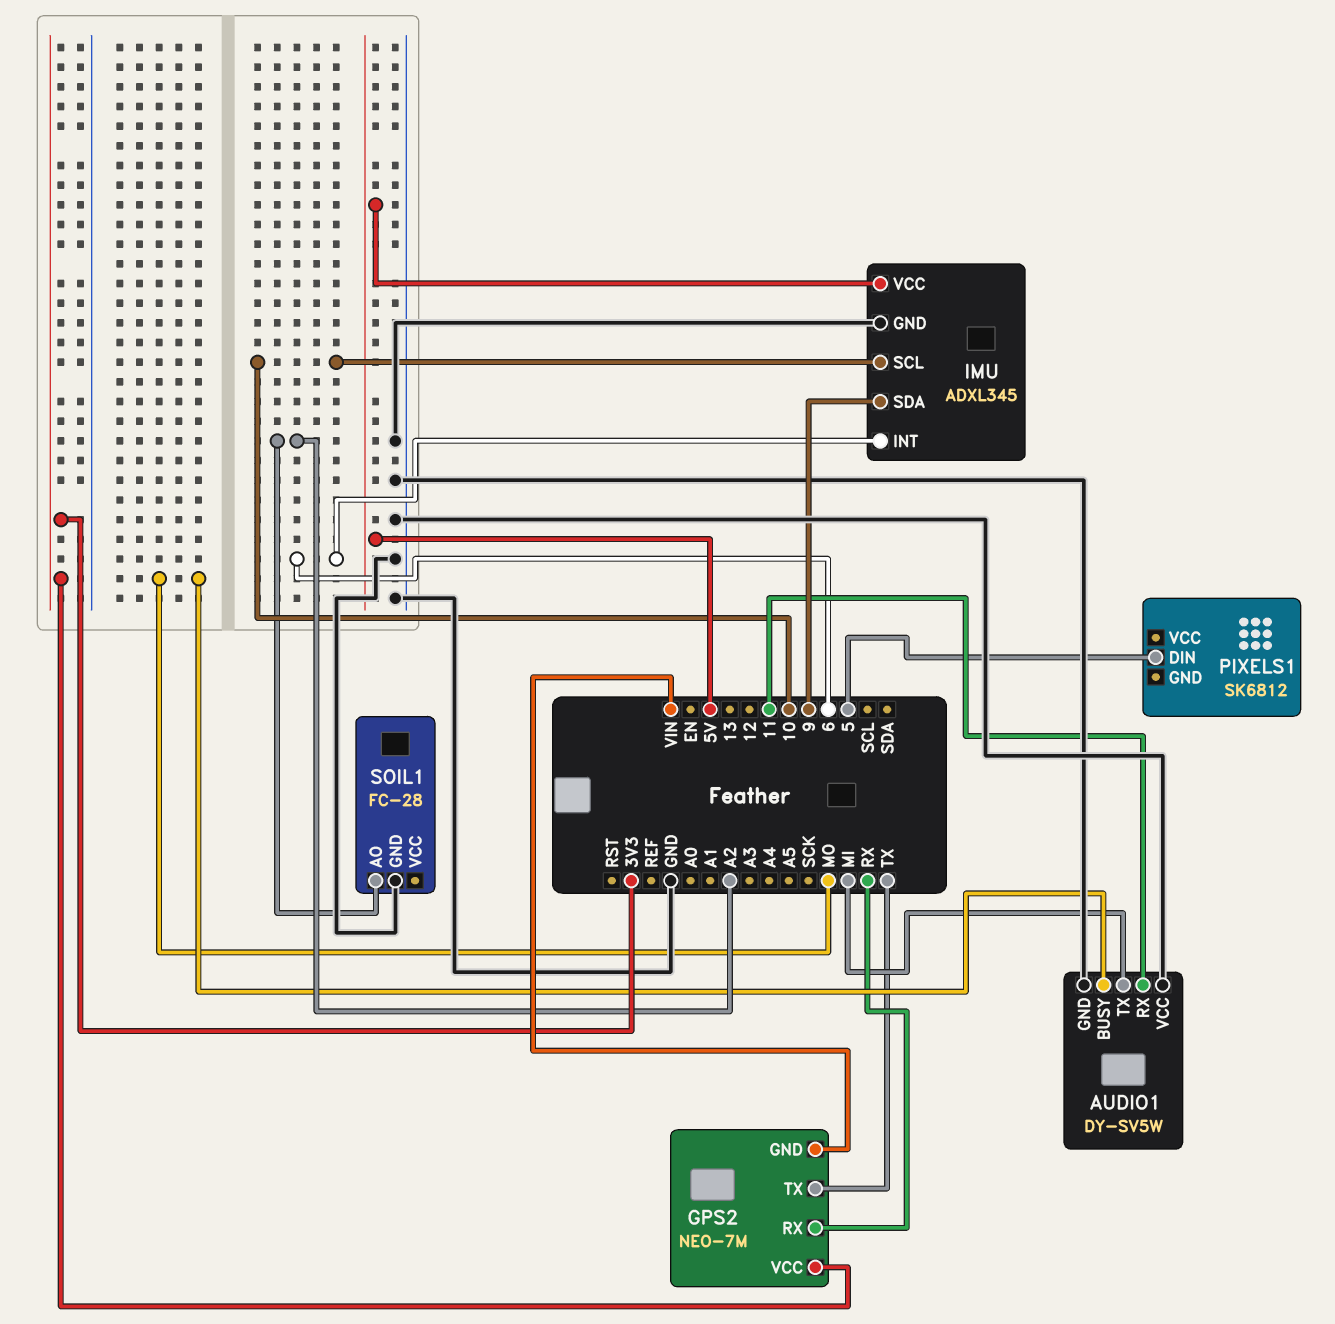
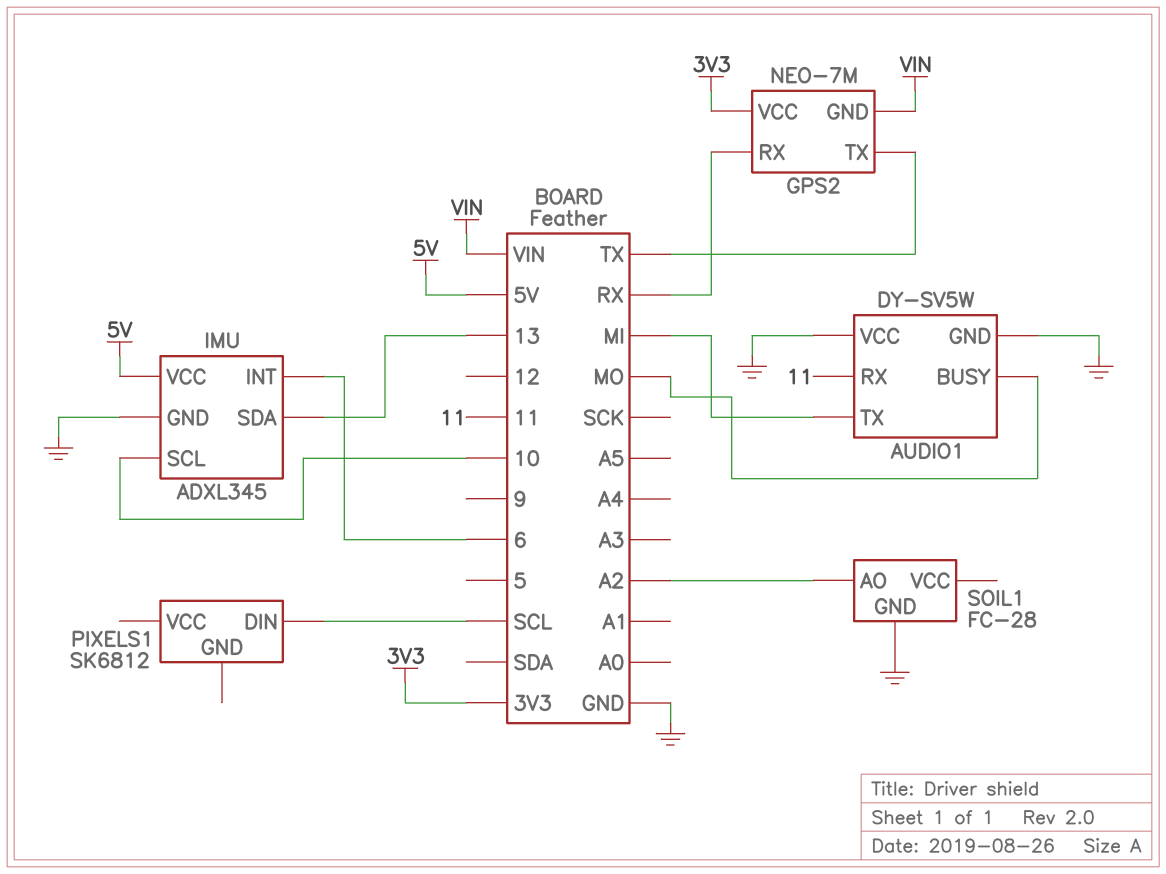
IMU pin SDA: 9 -> 13
PIXELS1 pin DIN: 5 -> SCL

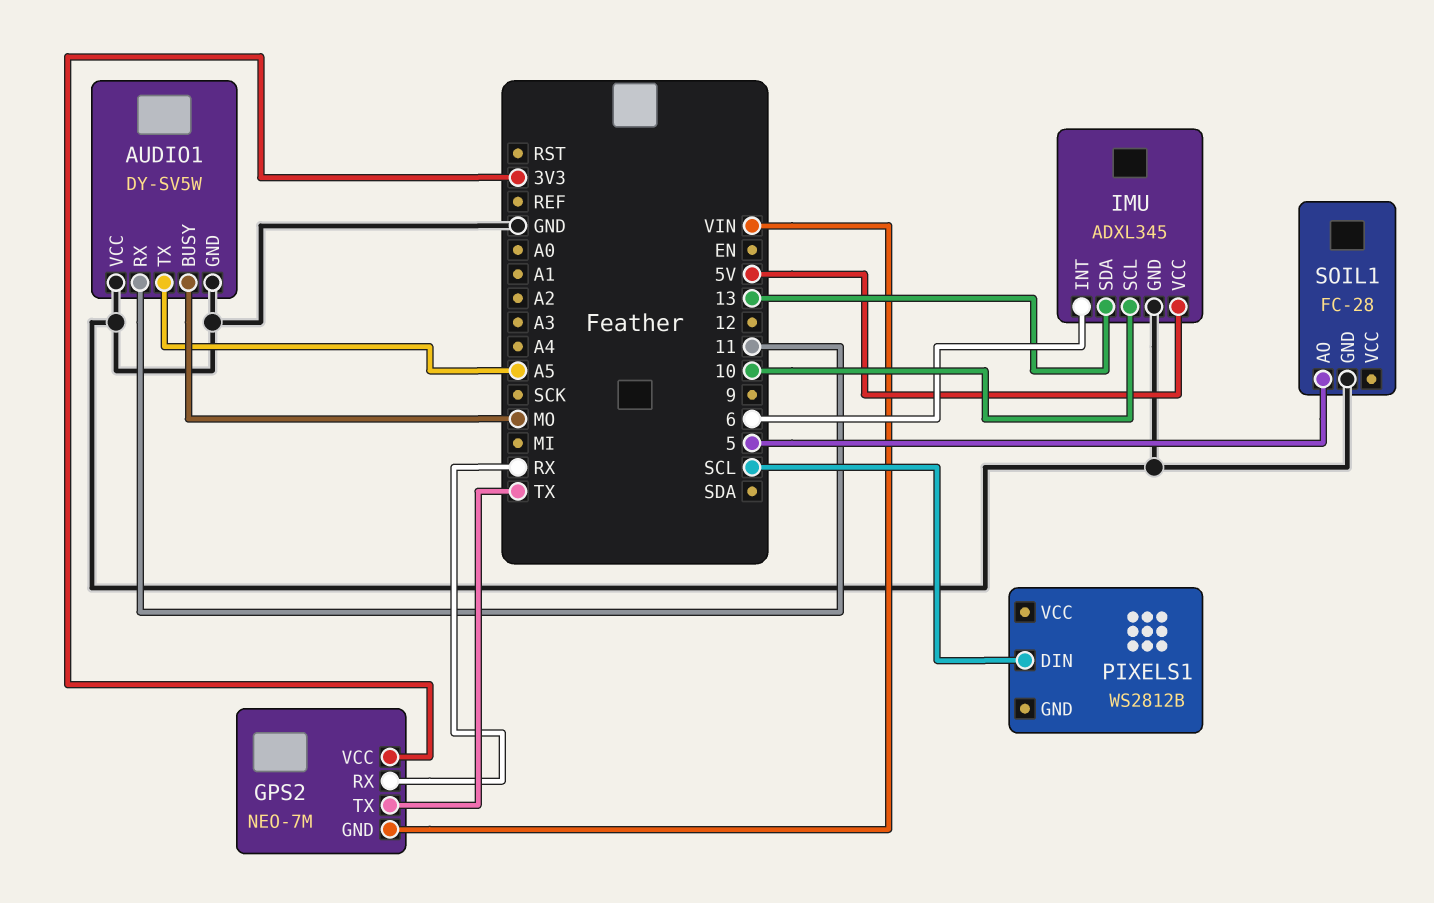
AUDIO1 pin TX: MI -> A5
PIXELS1: SK6812 -> WS2812B
SOIL1 pin AO: A2 -> 5

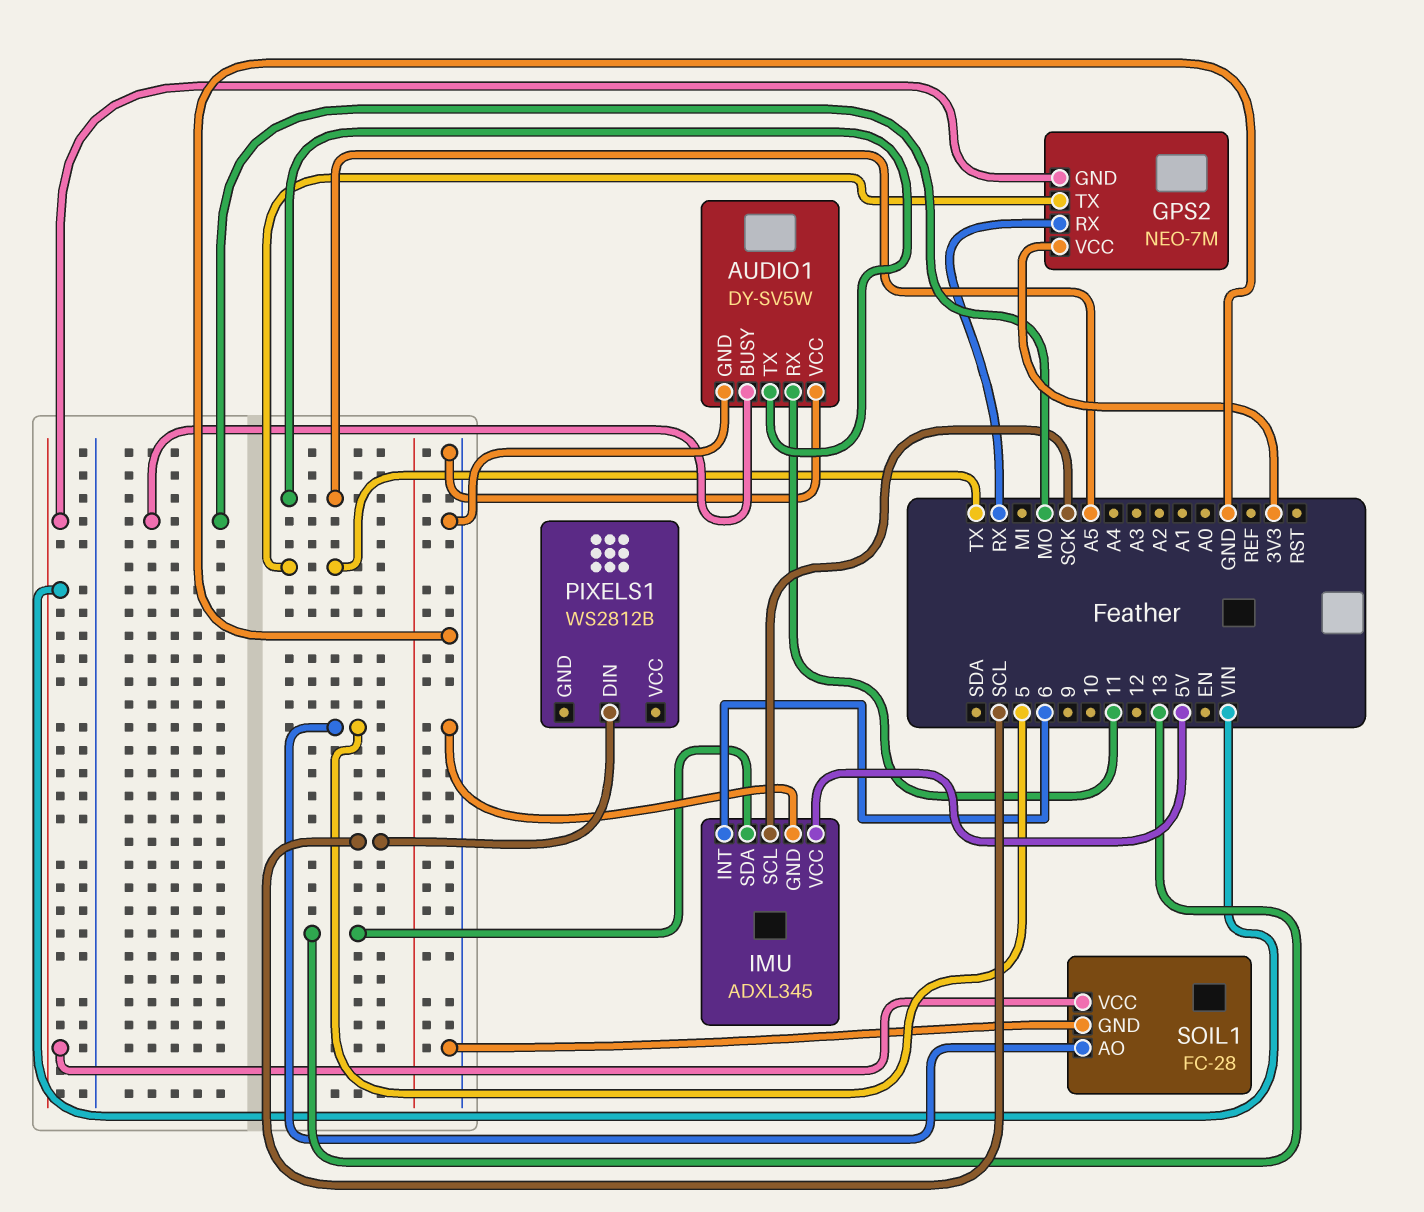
IMU pin SCL: 10 -> SCK
SOIL1 pin VCC: none -> VIN

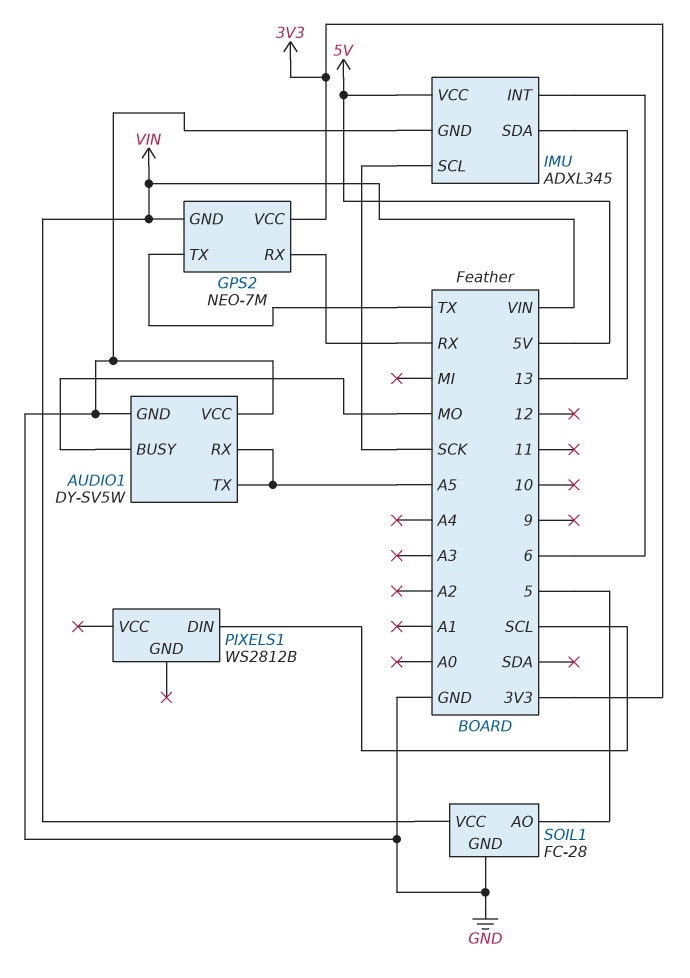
AUDIO1 pin RX: 11 -> A5

